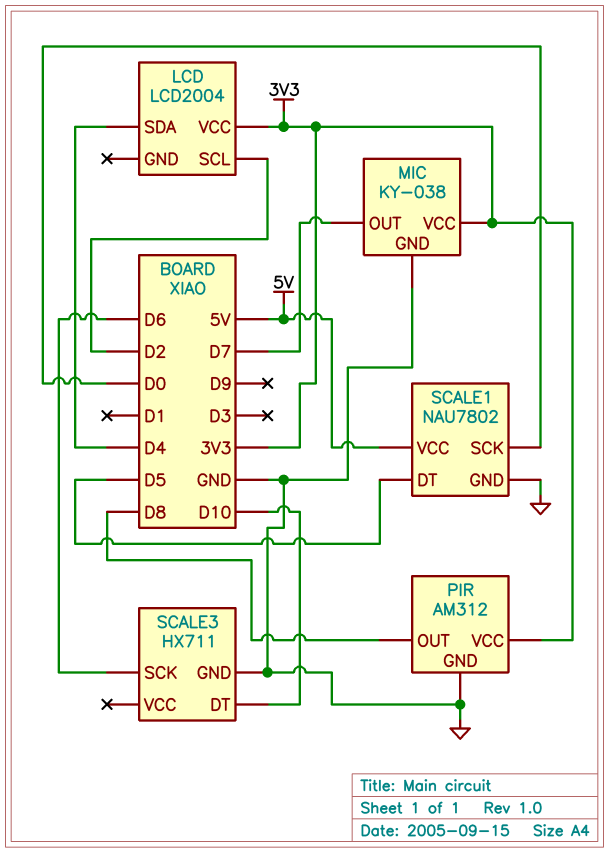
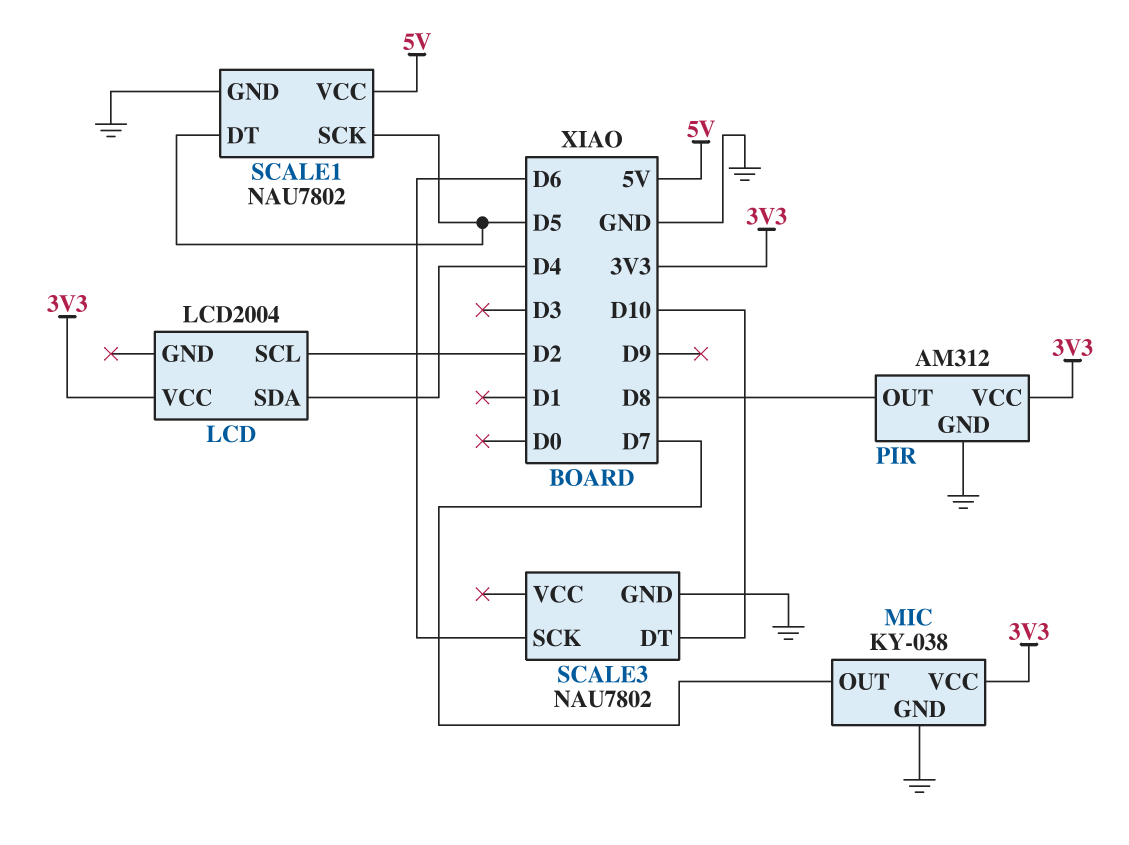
SCALE1 pin SCK: D0 -> D5
SCALE3: HX711 -> NAU7802

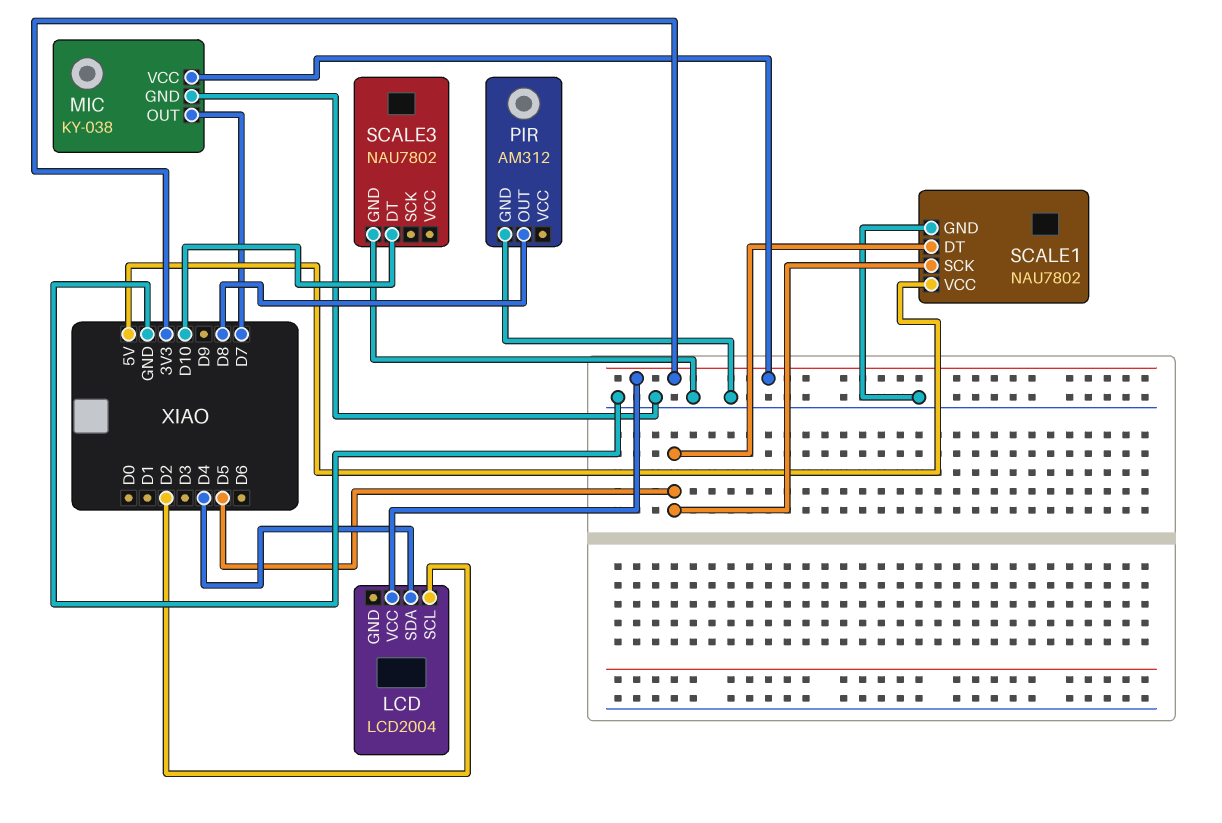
PIR pin VCC: 3V3 -> none
SCALE3 pin SCK: D6 -> none

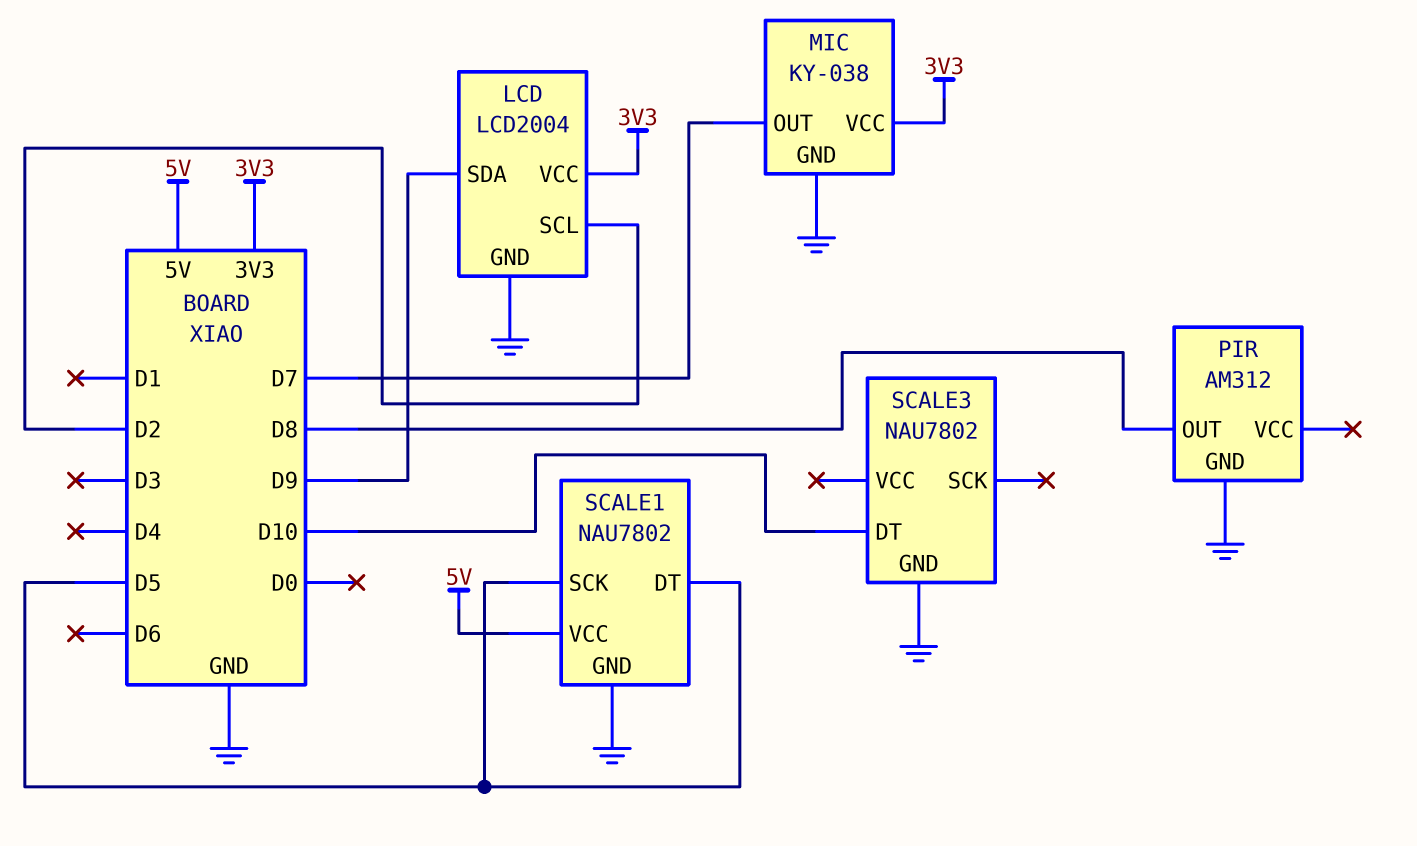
LCD pin GND: none -> GND
LCD pin SDA: D4 -> D9

